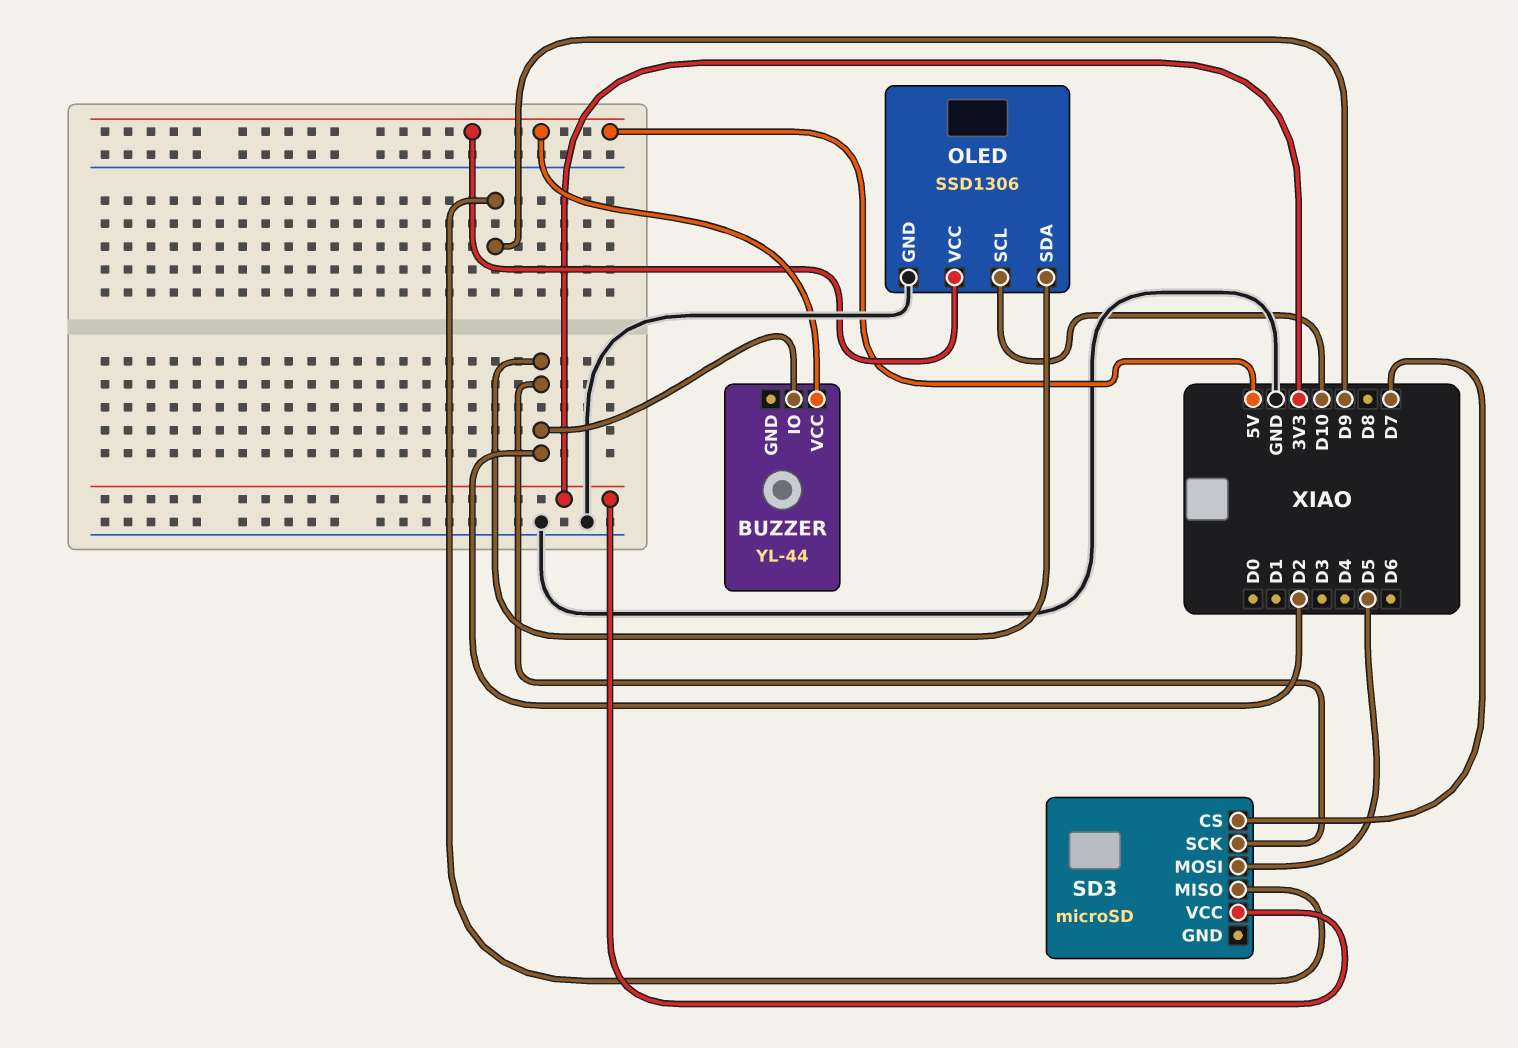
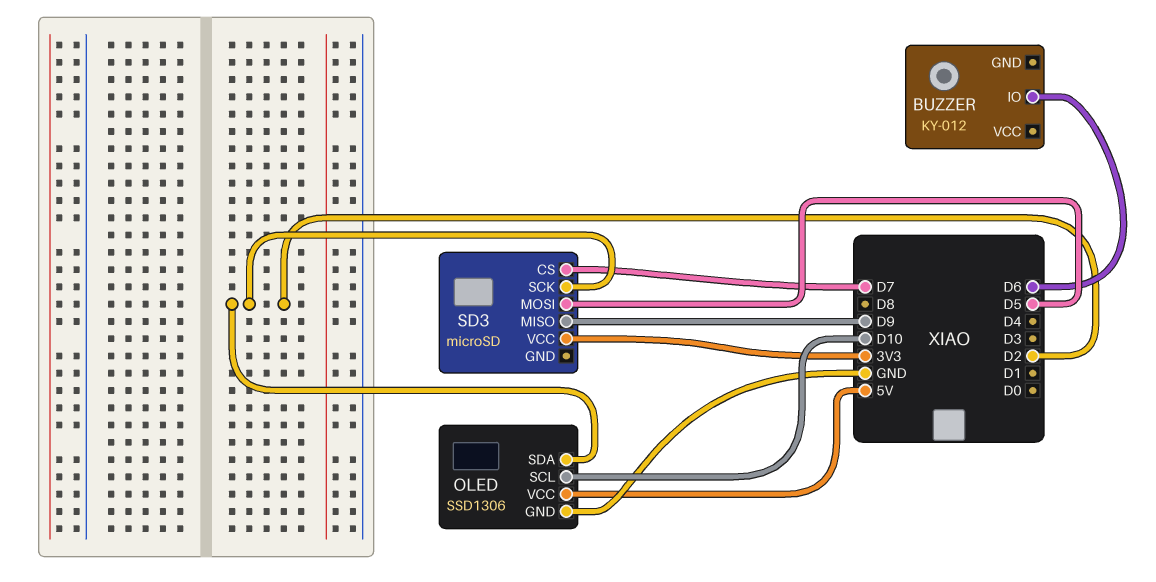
BUZZER: YL-44 -> KY-012
BUZZER pin IO: D2 -> D6
BUZZER pin VCC: 5V -> none

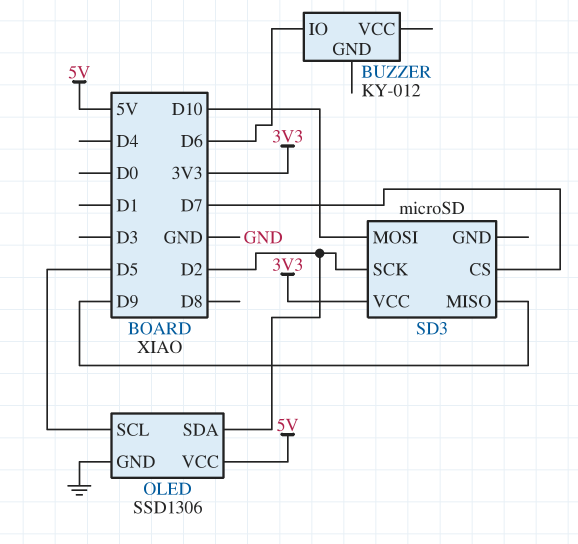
OLED pin SCL: D10 -> D5
SD3 pin MOSI: D5 -> D10

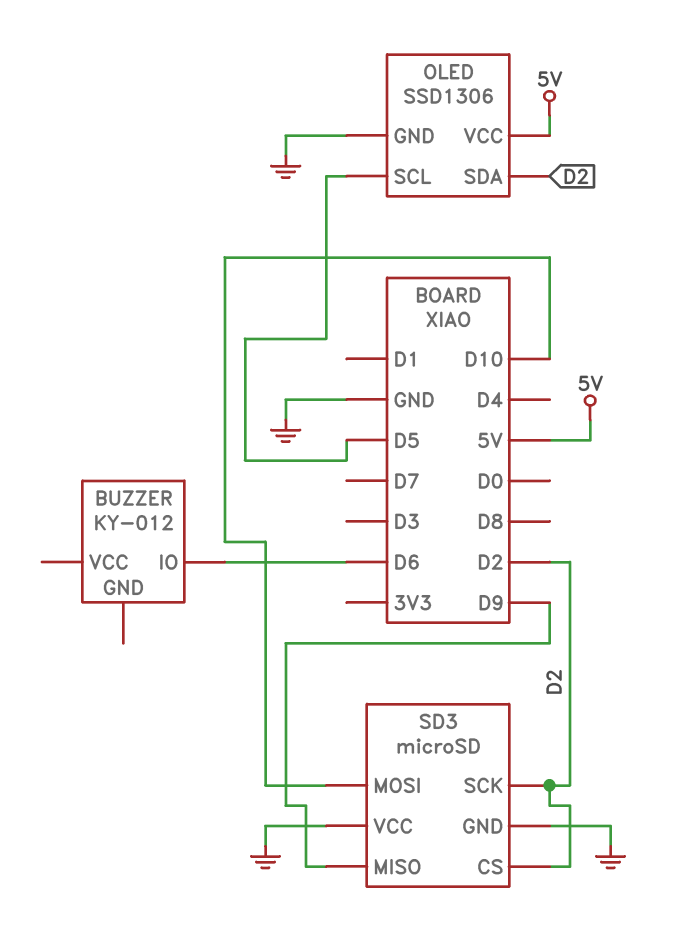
SD3 pin CS: D7 -> D2
SD3 pin GND: none -> GND
SD3 pin VCC: 3V3 -> GND

